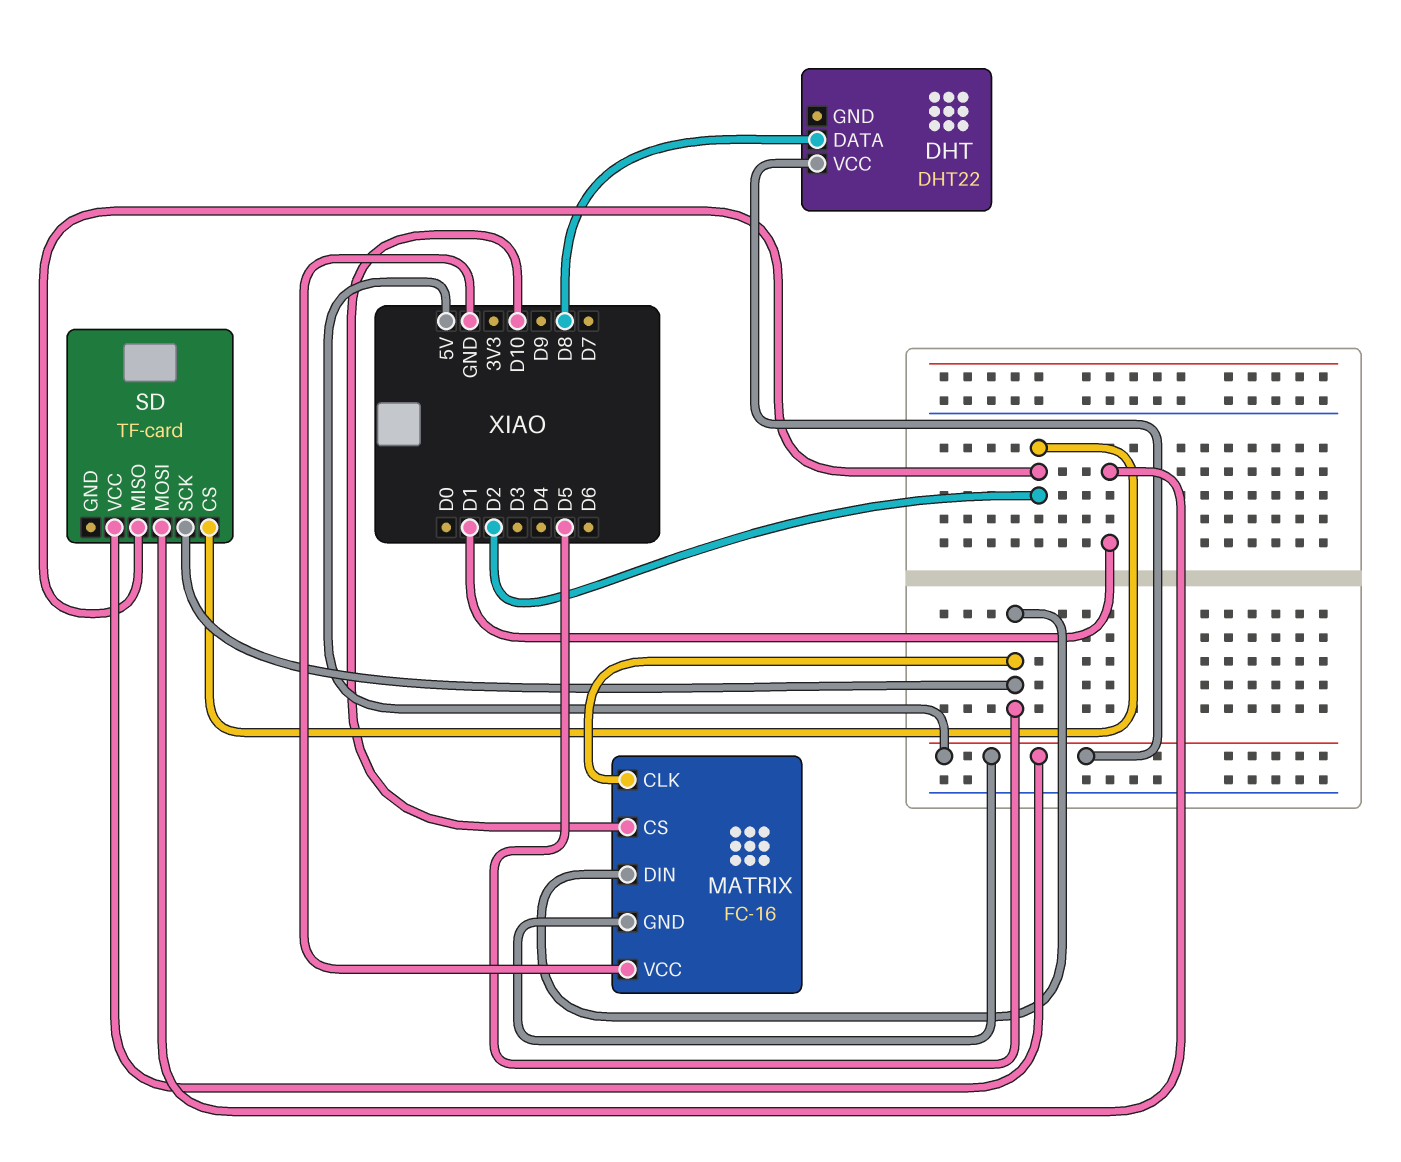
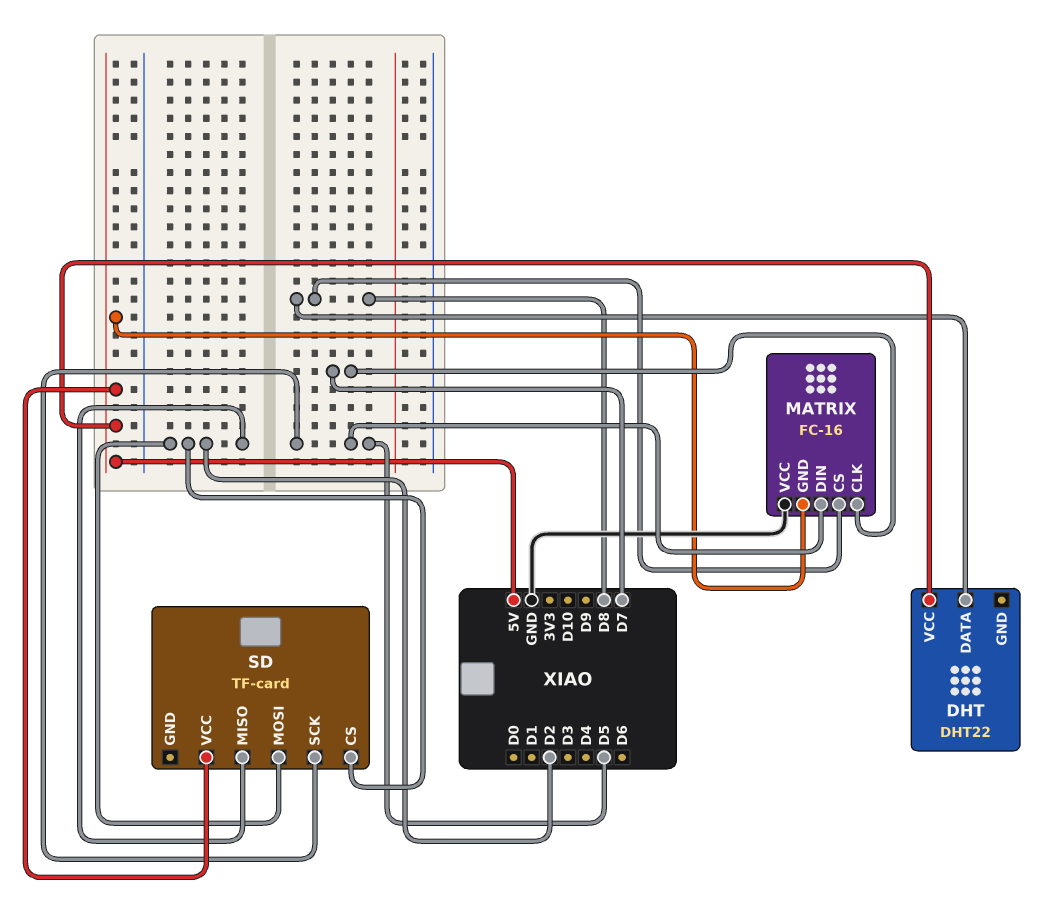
MATRIX pin CLK: D5 -> D7
MATRIX pin CS: D10 -> D8
SD pin MOSI: D1 -> D2

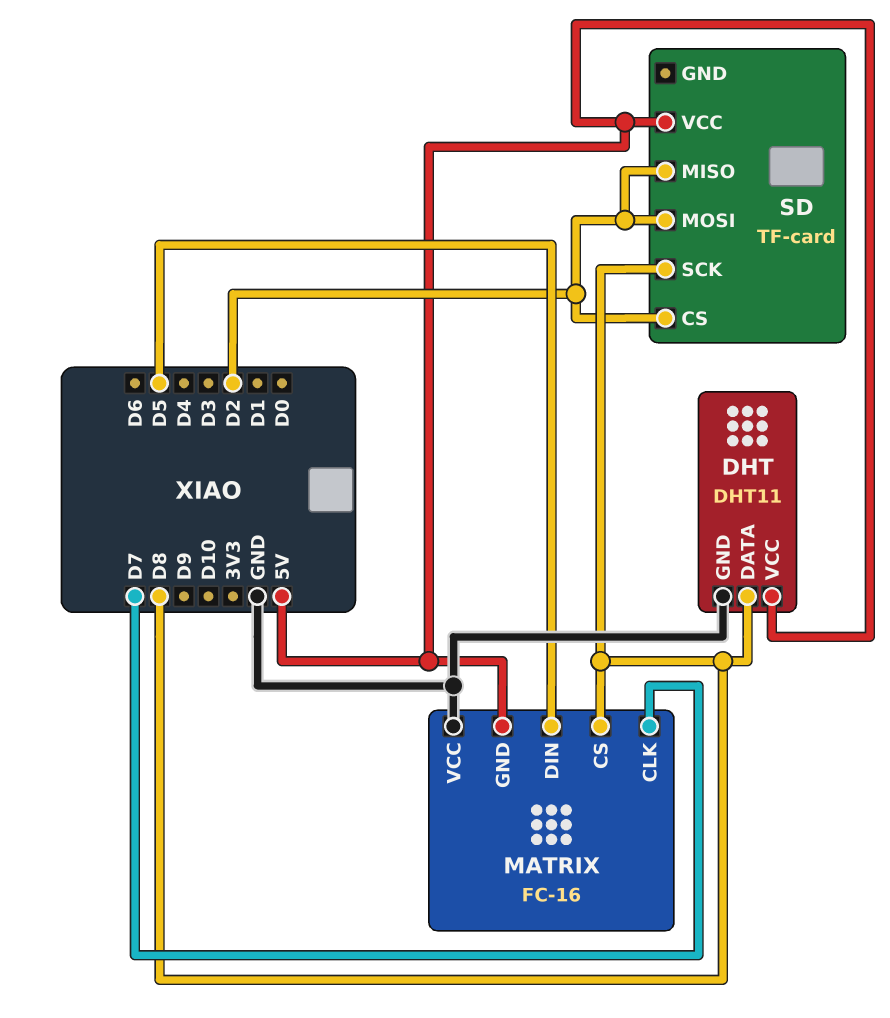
DHT: DHT22 -> DHT11
DHT pin GND: none -> GND
SD pin SCK: D5 -> D8

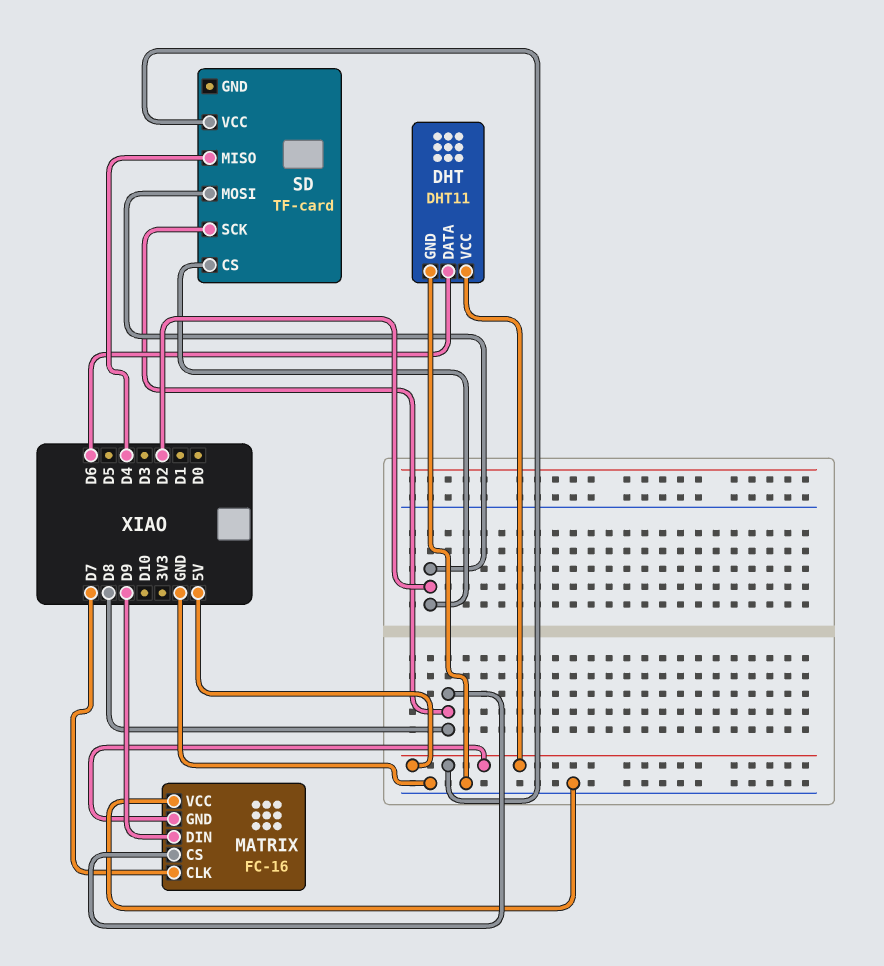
DHT pin DATA: D8 -> D6
MATRIX pin DIN: D5 -> D9
SD pin MISO: D2 -> D4

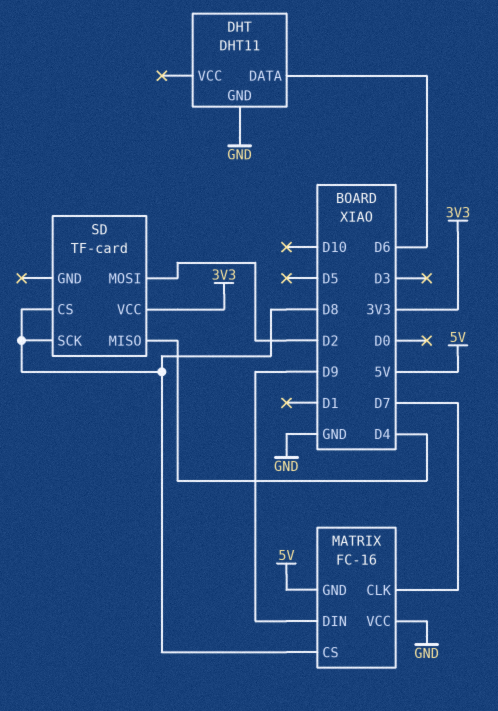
DHT pin VCC: 5V -> none
SD pin CS: D2 -> D8
SD pin VCC: 5V -> 3V3

